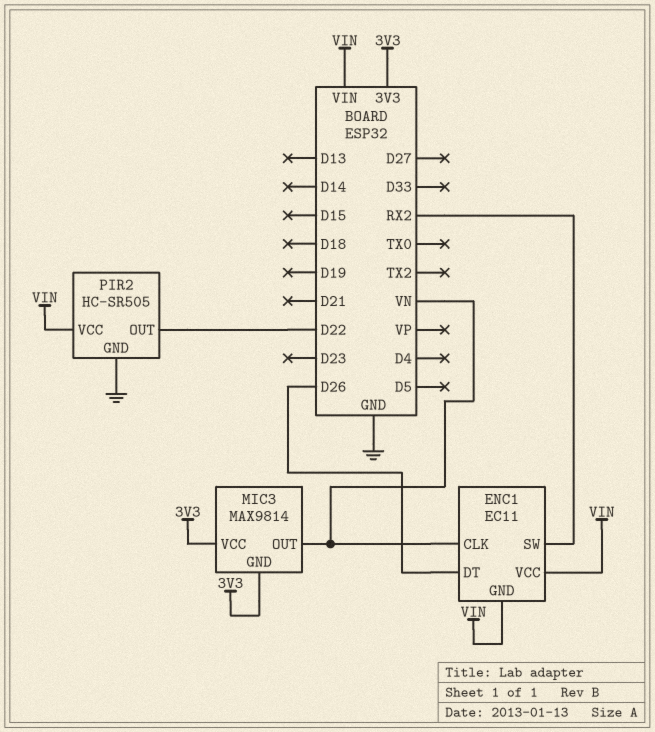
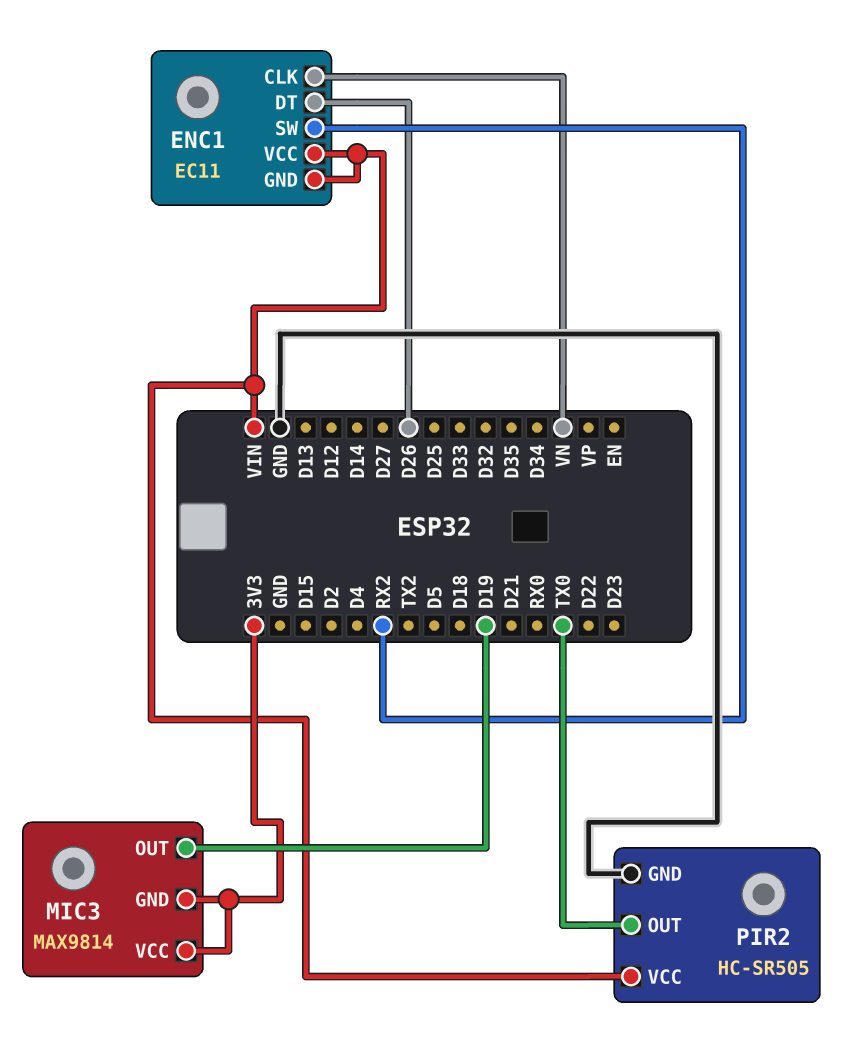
MIC3 pin OUT: VN -> D19
PIR2 pin OUT: D22 -> TX0

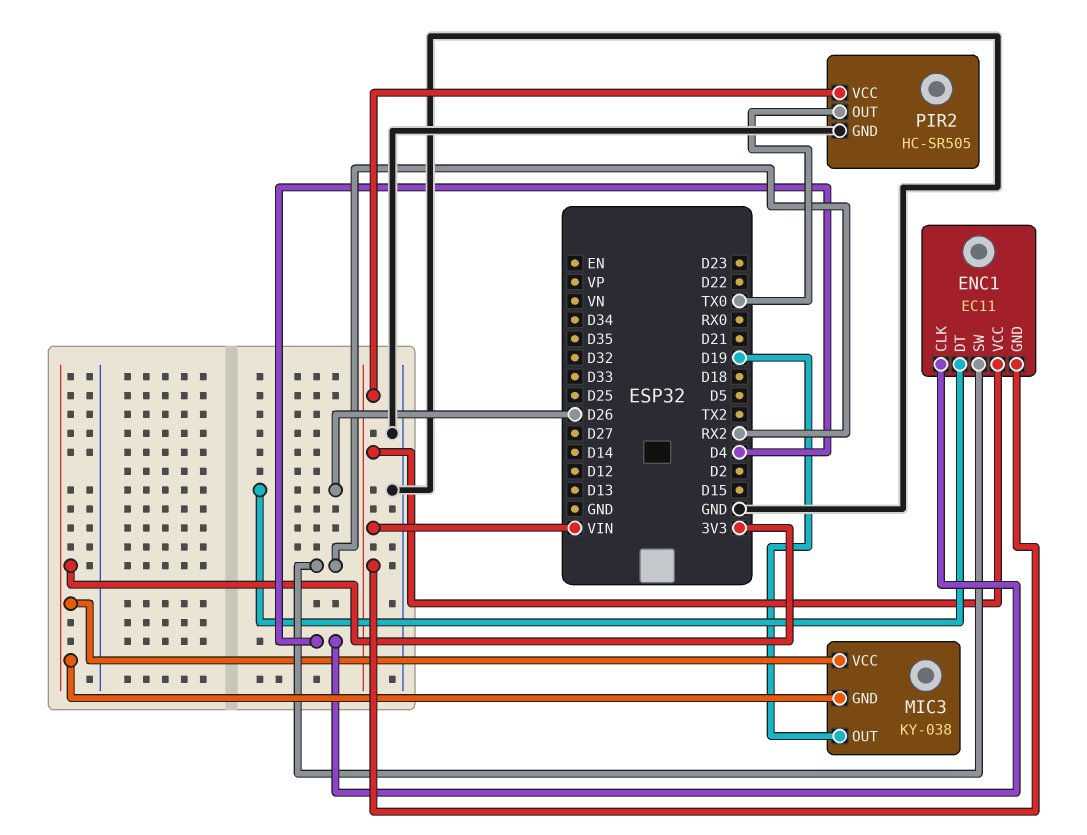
ENC1 pin CLK: VN -> D4
MIC3: MAX9814 -> KY-038

